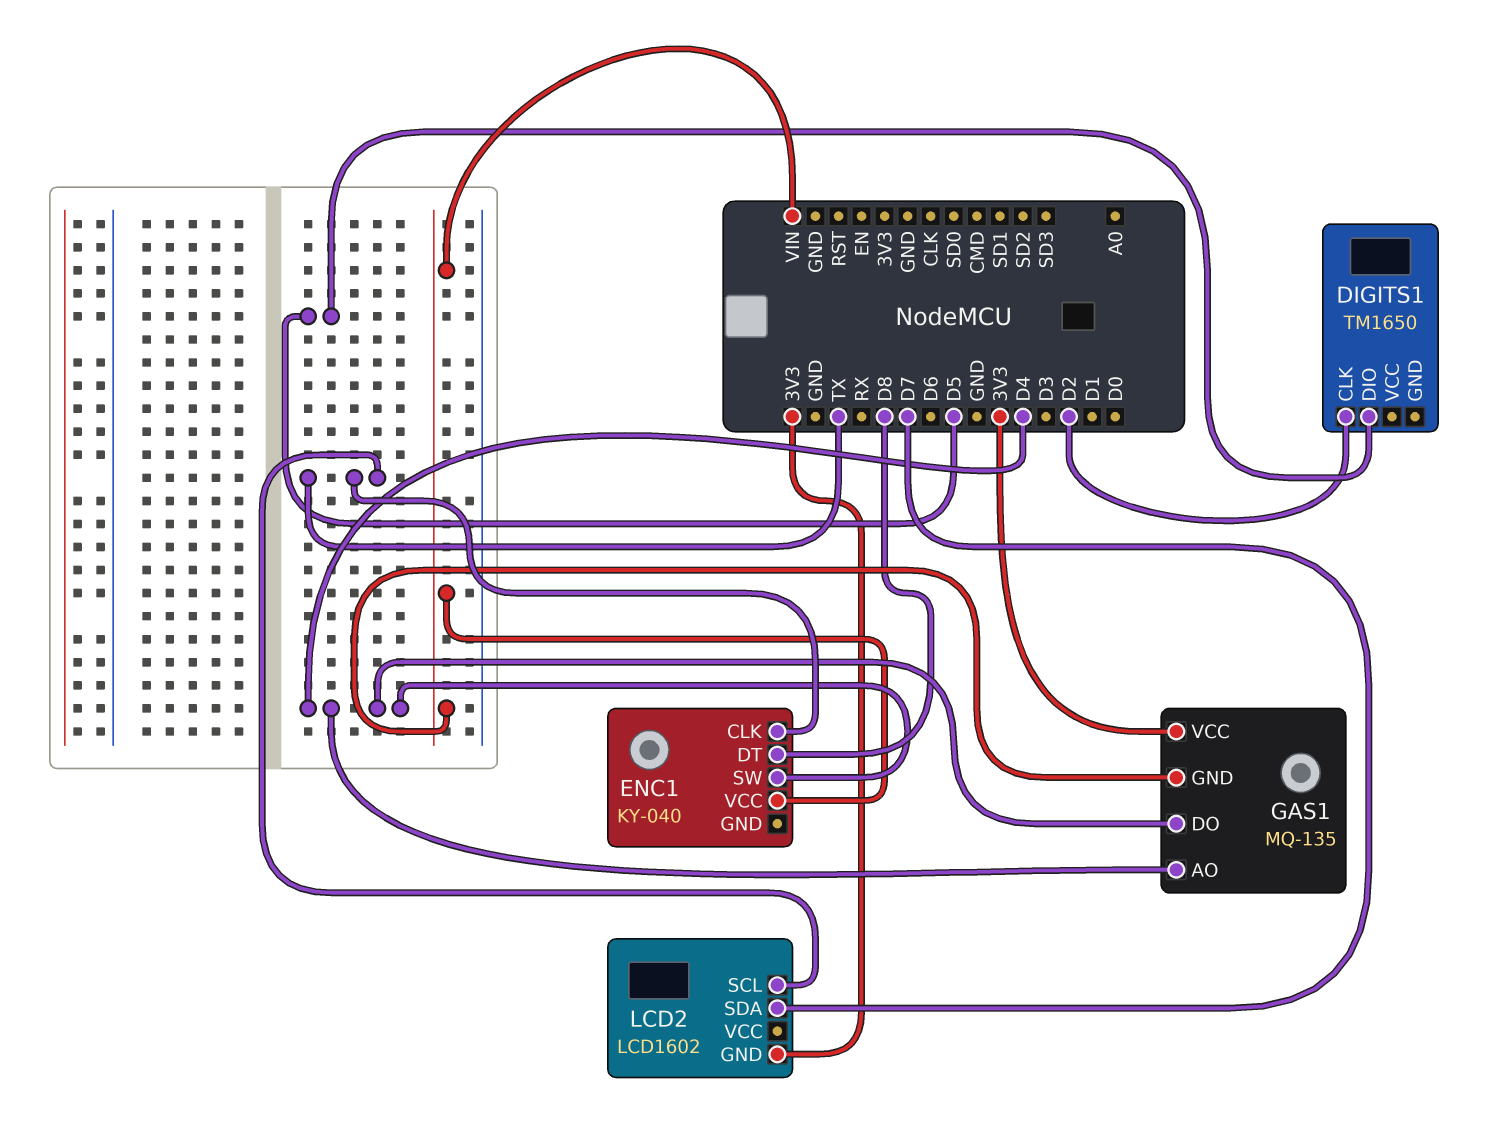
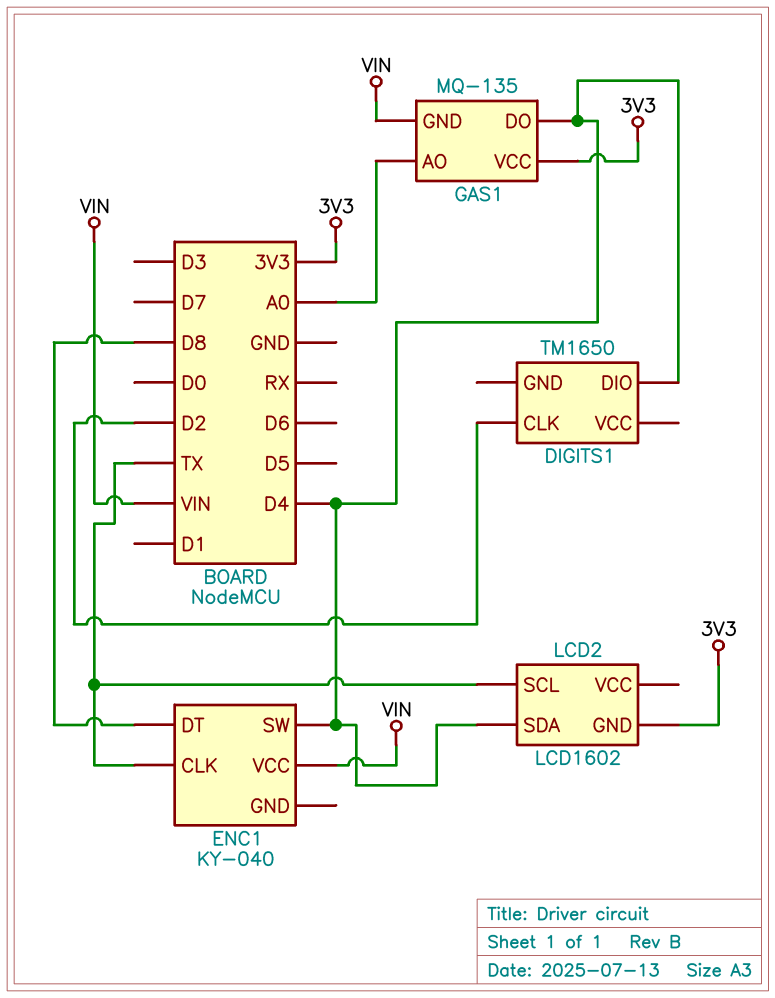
DIGITS1 pin DIO: D5 -> D4
GAS1 pin AO: D4 -> A0
LCD2 pin SDA: D7 -> D4

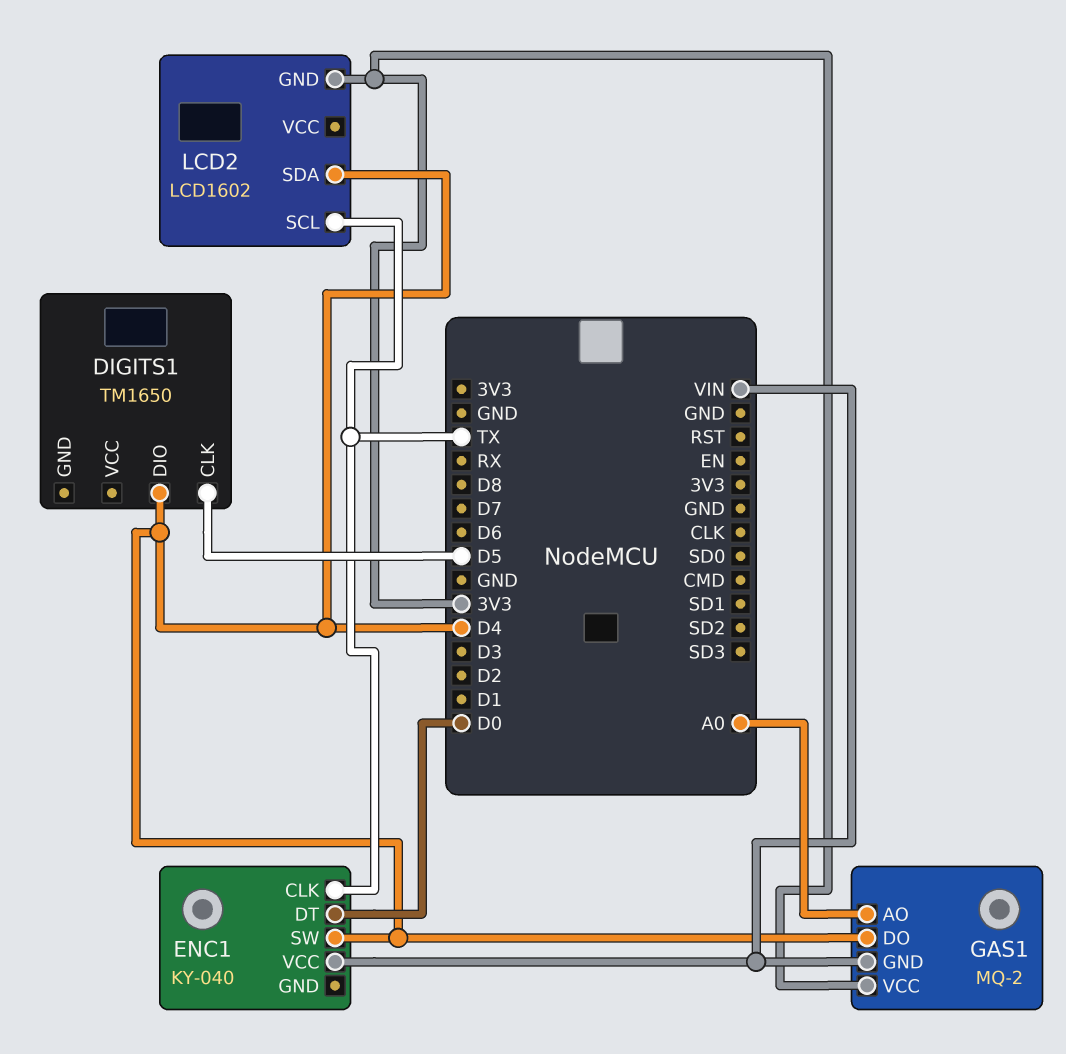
DIGITS1 pin CLK: D2 -> D5
ENC1 pin DT: D8 -> D0
GAS1: MQ-135 -> MQ-2

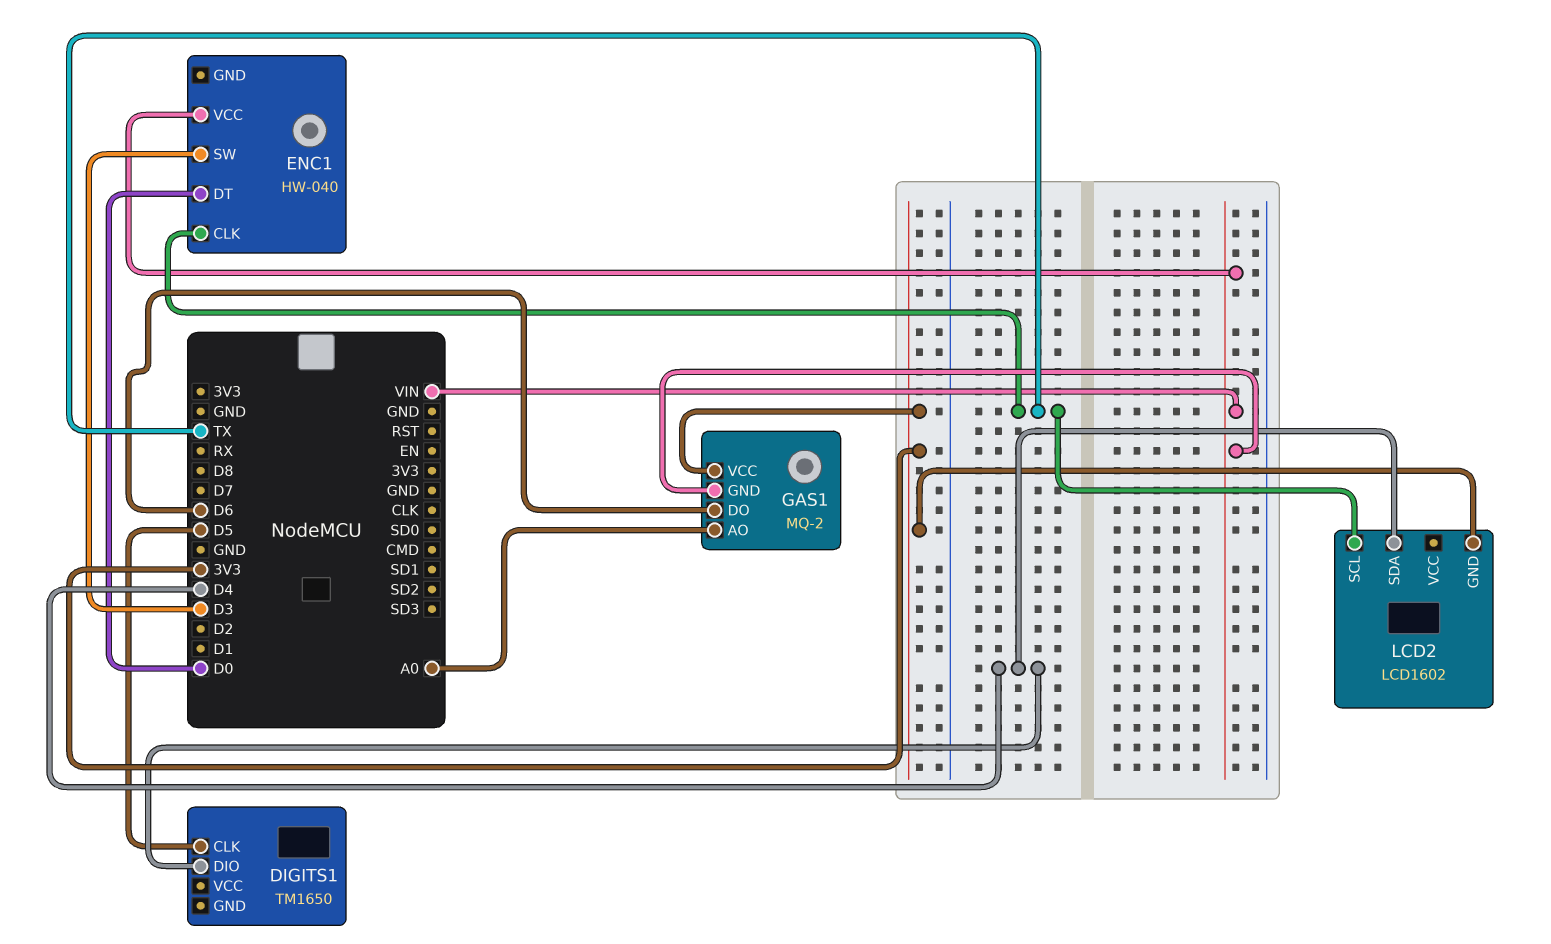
ENC1: KY-040 -> HW-040
ENC1 pin SW: D4 -> D3
GAS1 pin DO: D4 -> D6

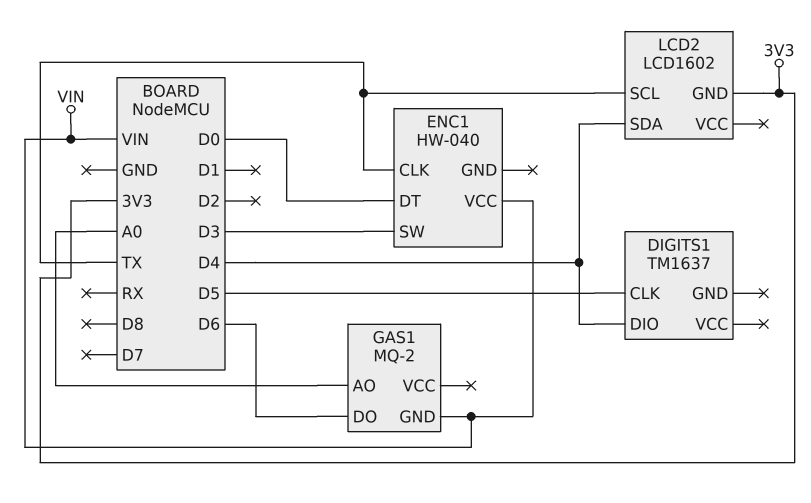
DIGITS1: TM1650 -> TM1637
GAS1 pin VCC: 3V3 -> none

